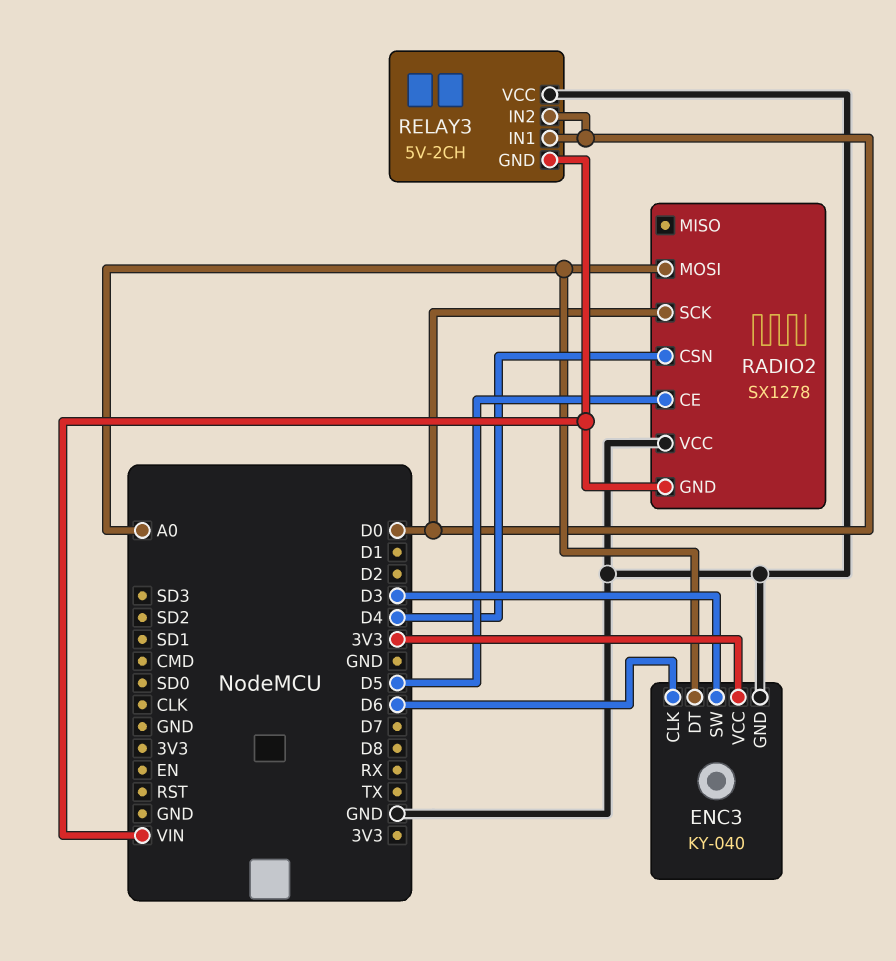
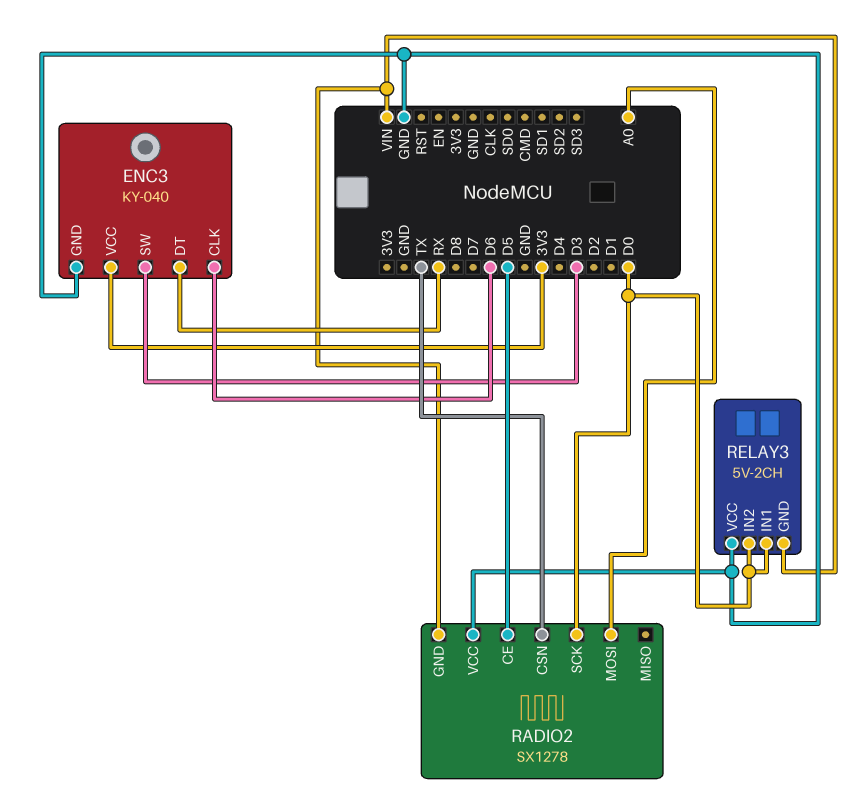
ENC3 pin DT: A0 -> RX
RADIO2 pin CSN: D4 -> TX

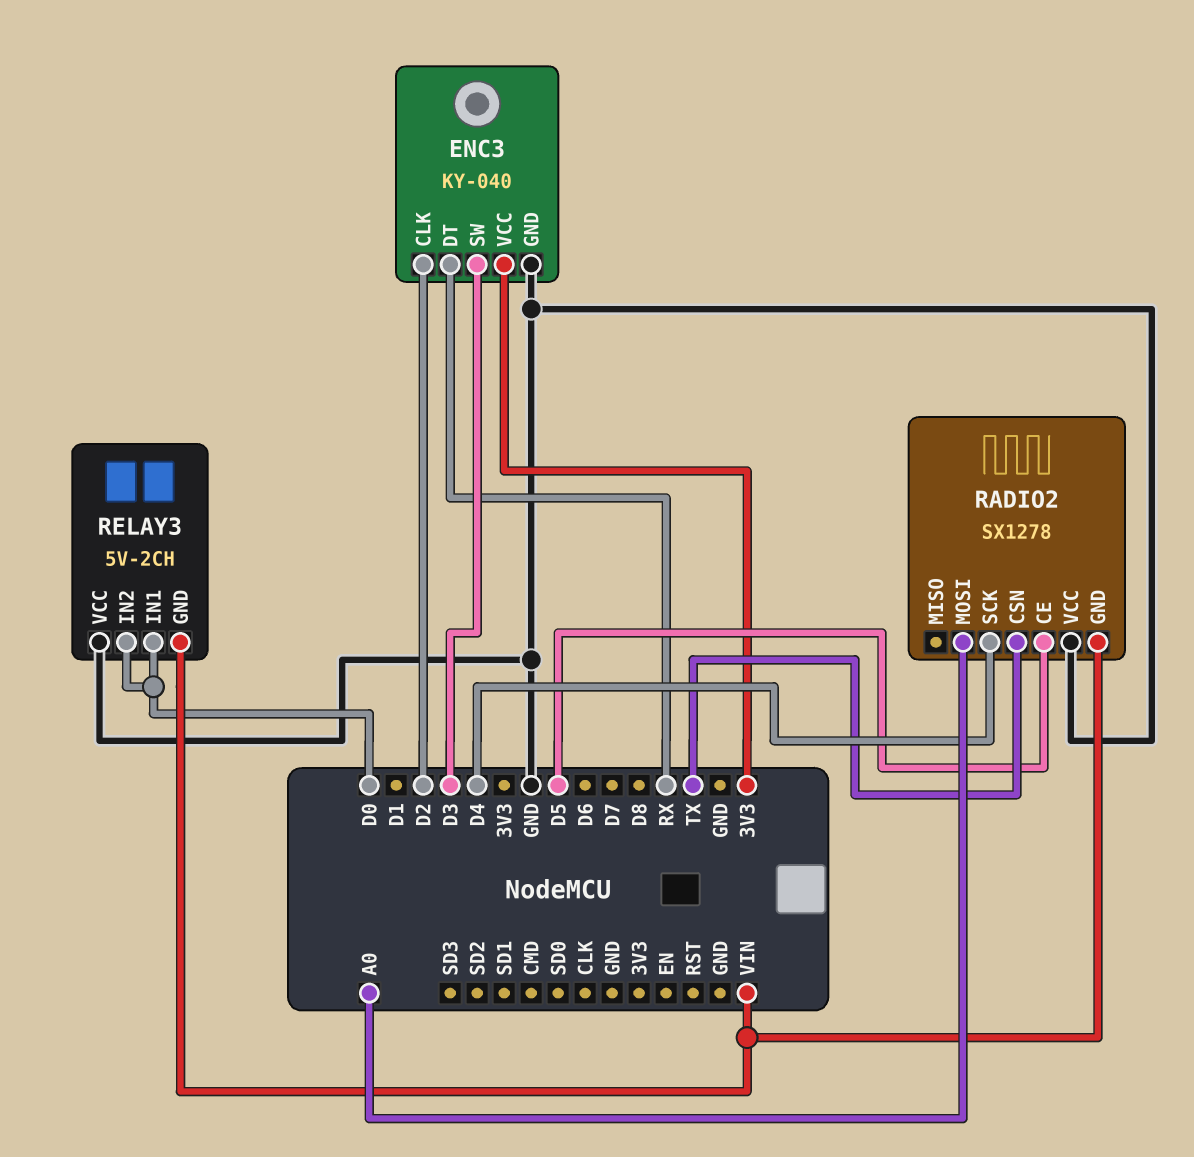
ENC3 pin CLK: D6 -> D2
RADIO2 pin SCK: D0 -> D4

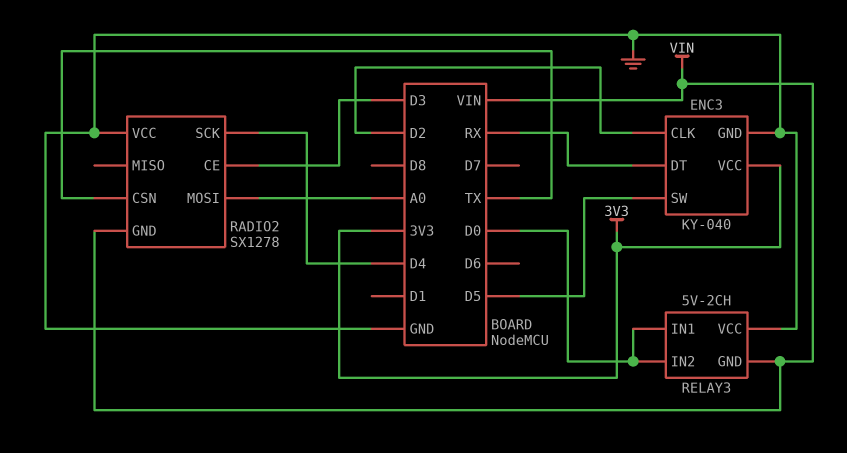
ENC3 pin SW: D3 -> D5
RADIO2 pin CE: D5 -> D3

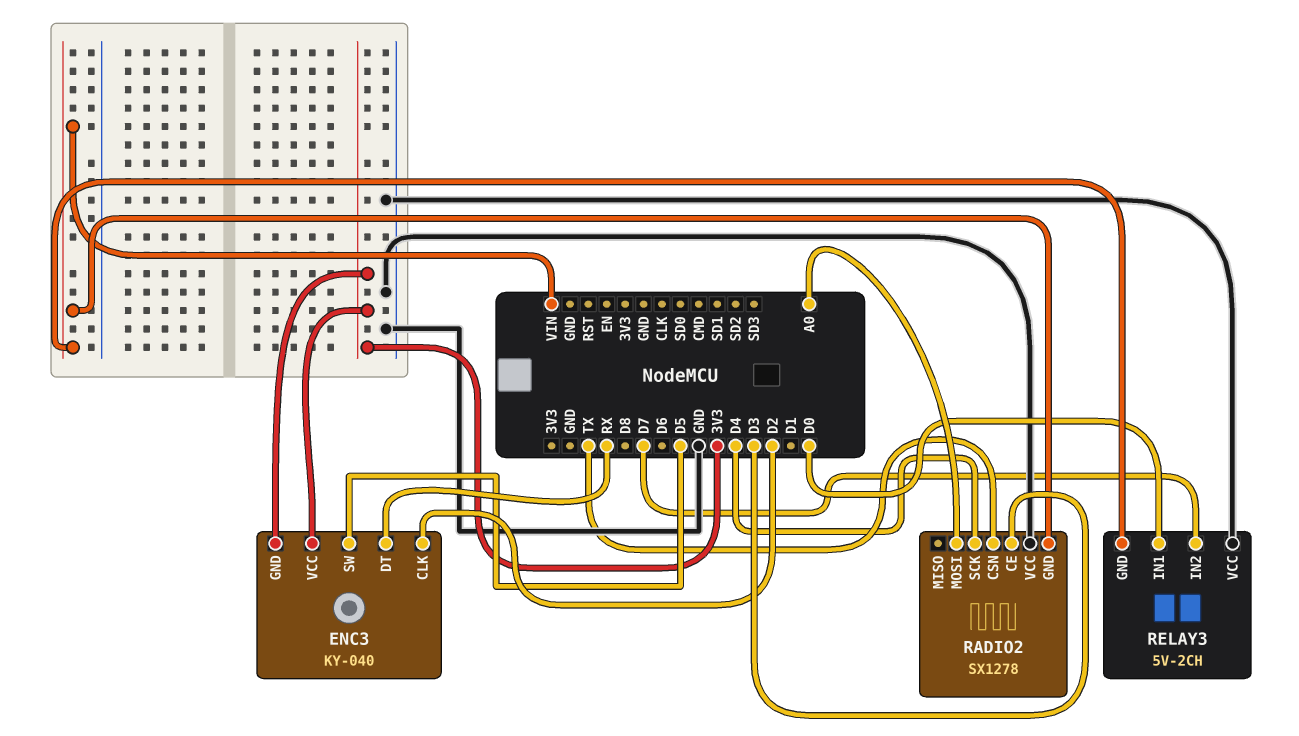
ENC3 pin GND: GND -> 3V3
RELAY3 pin IN2: D0 -> D7

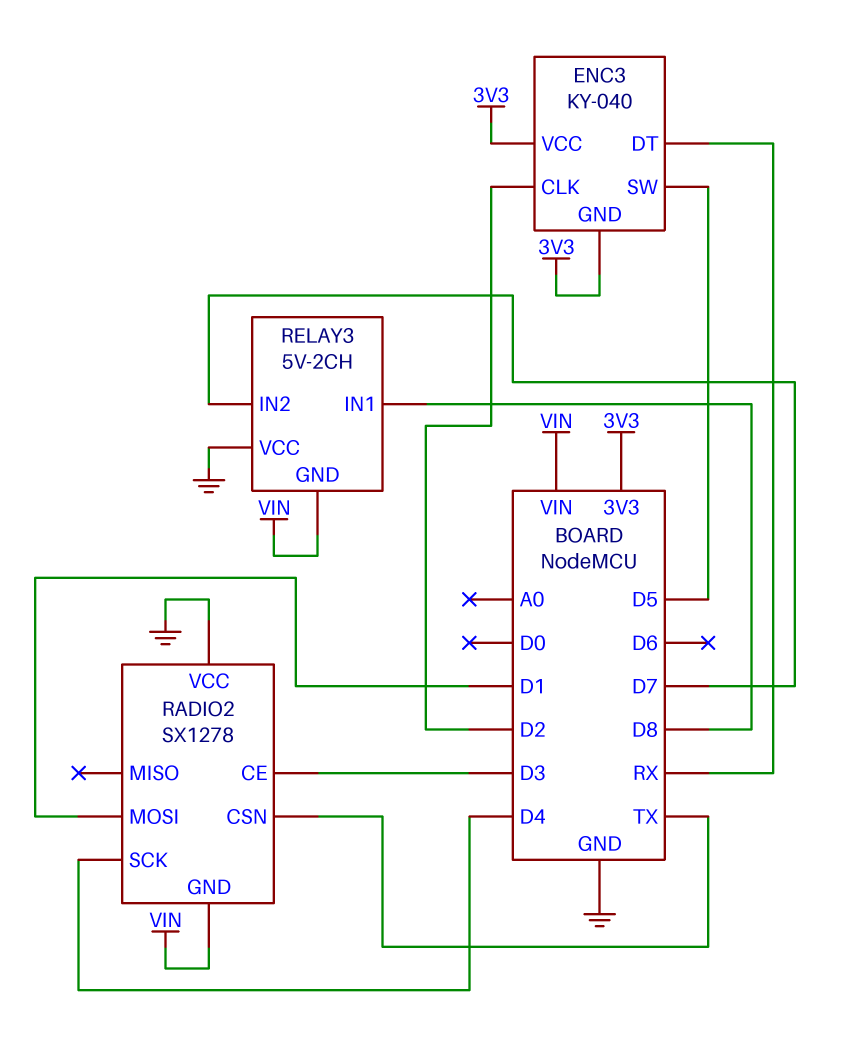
RADIO2 pin MOSI: A0 -> D1
RELAY3 pin IN1: D0 -> D8

